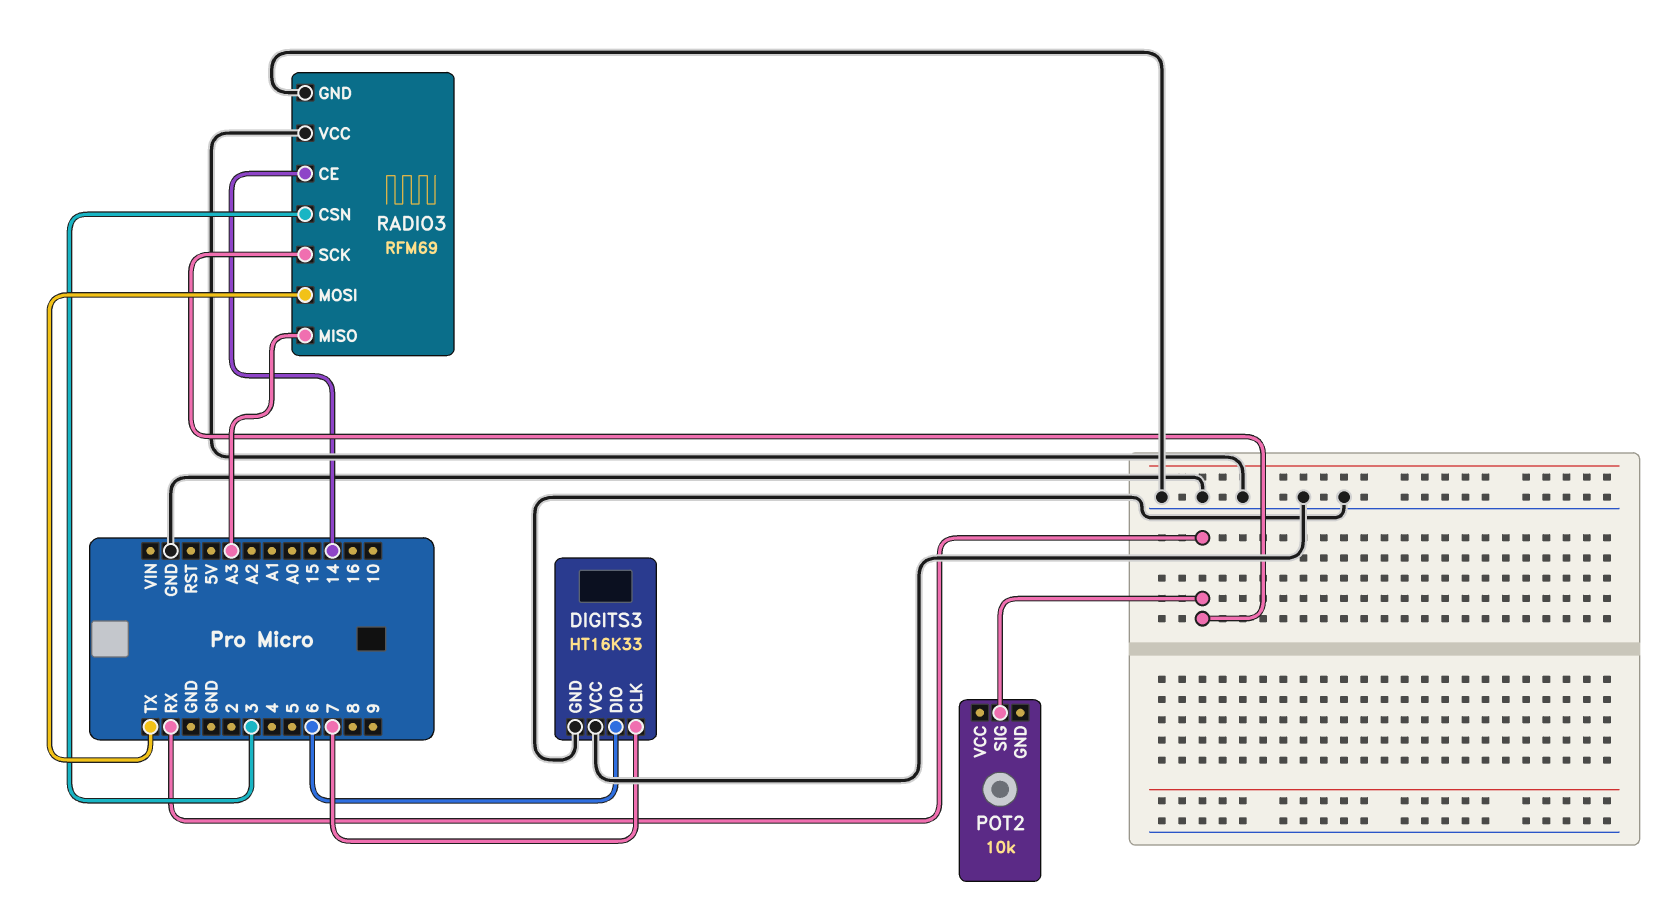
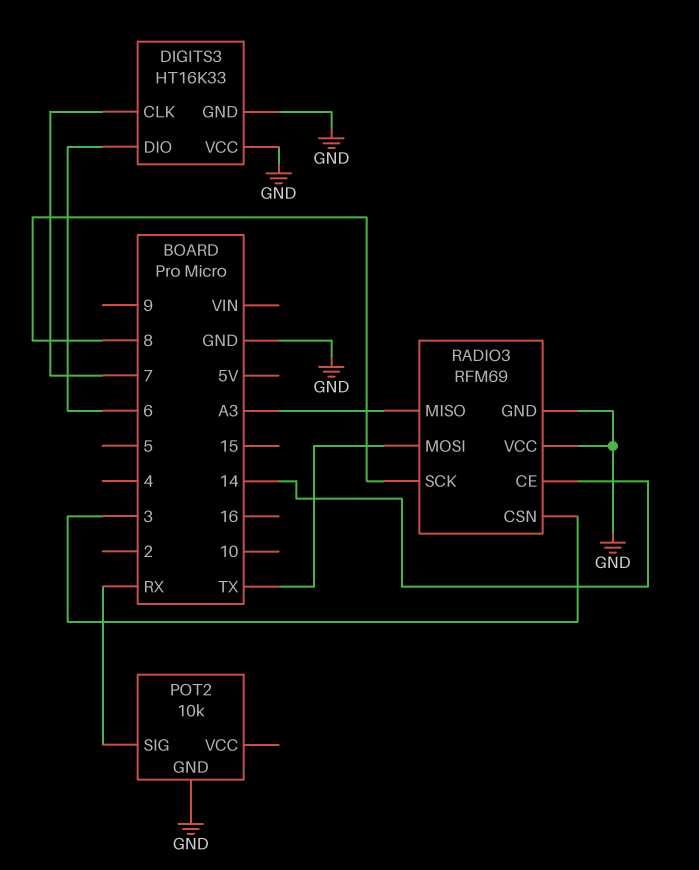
POT2 pin GND: none -> GND
RADIO3 pin SCK: RX -> 8

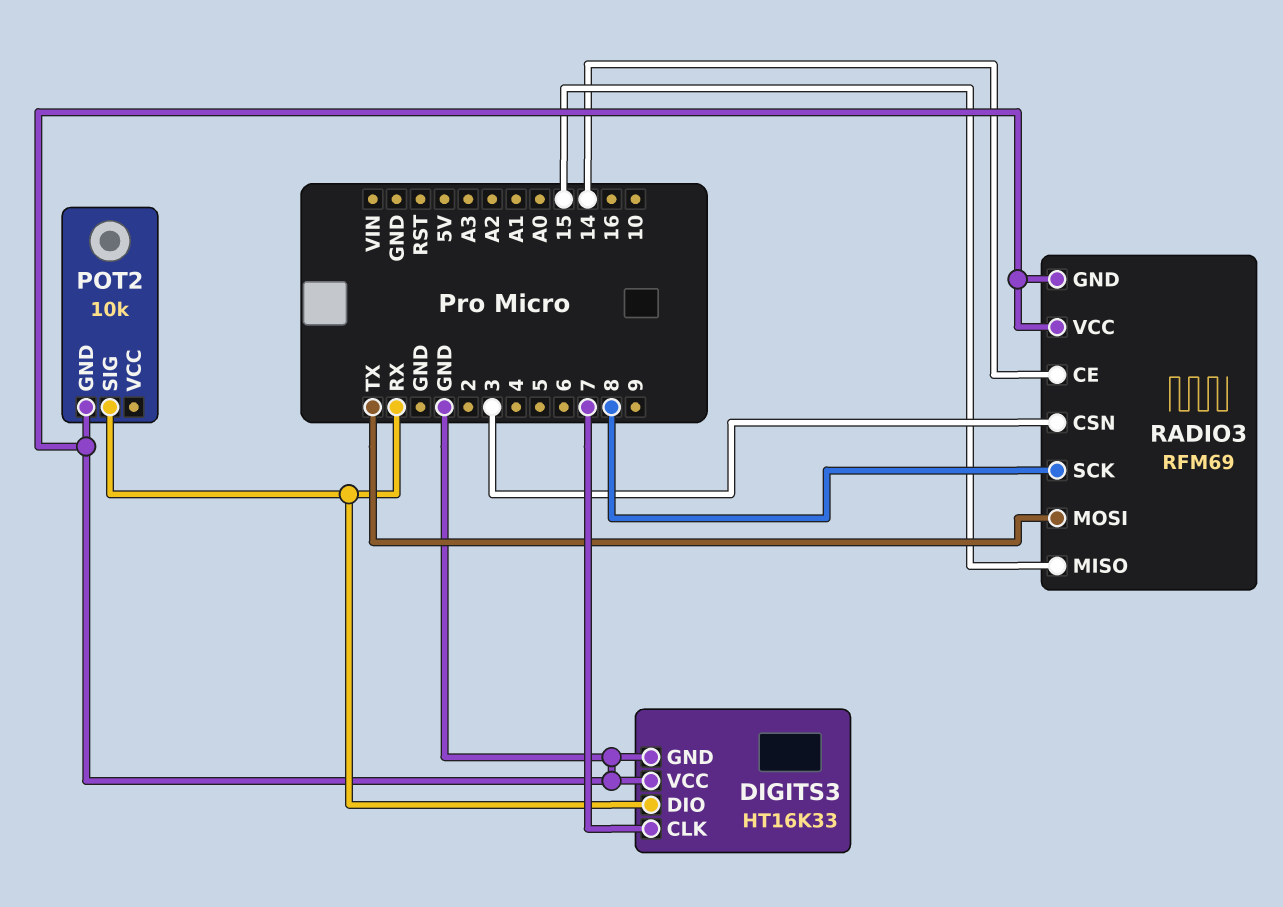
DIGITS3 pin DIO: 6 -> RX
RADIO3 pin MISO: A3 -> 15

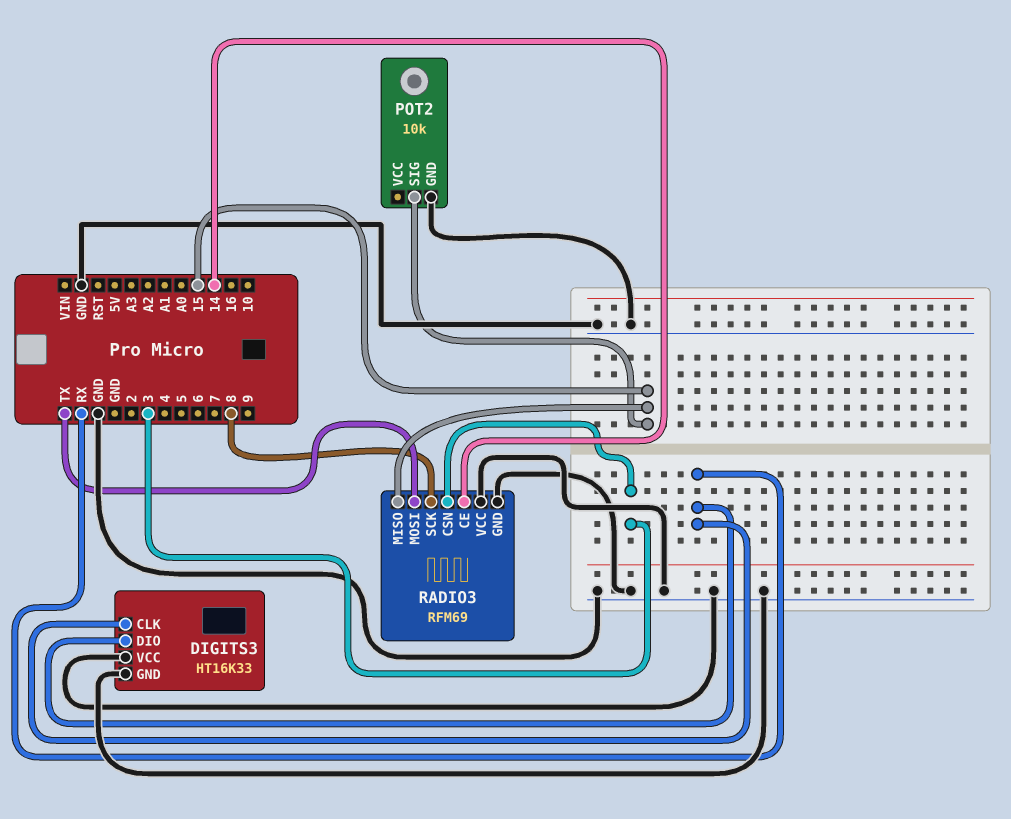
DIGITS3 pin CLK: 7 -> RX
POT2 pin SIG: RX -> 15

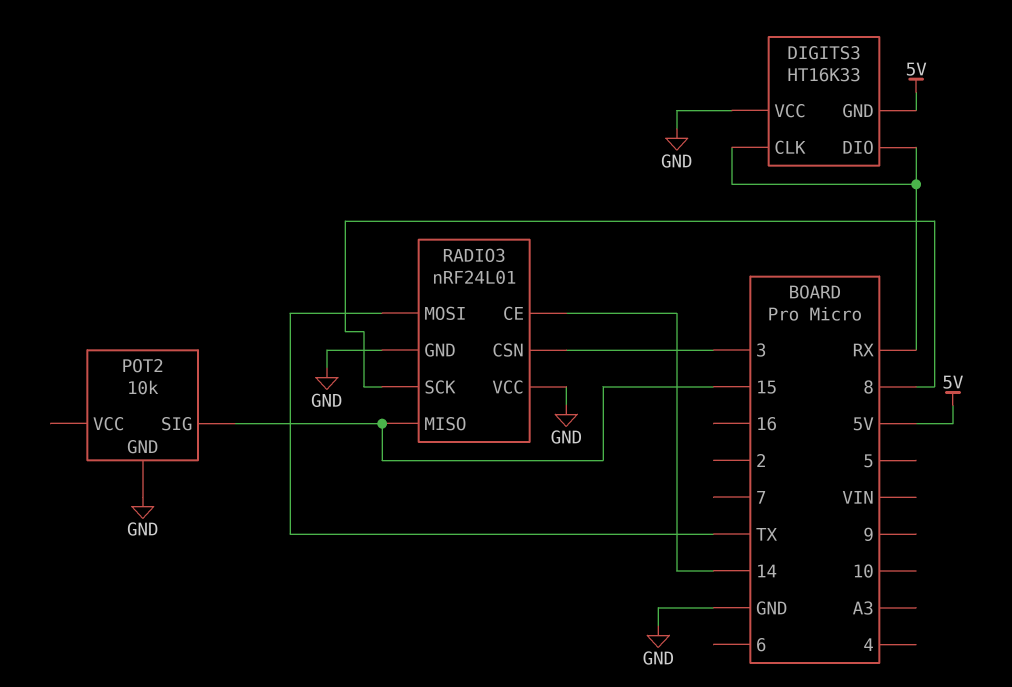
DIGITS3 pin GND: GND -> 5V
RADIO3: RFM69 -> nRF24L01

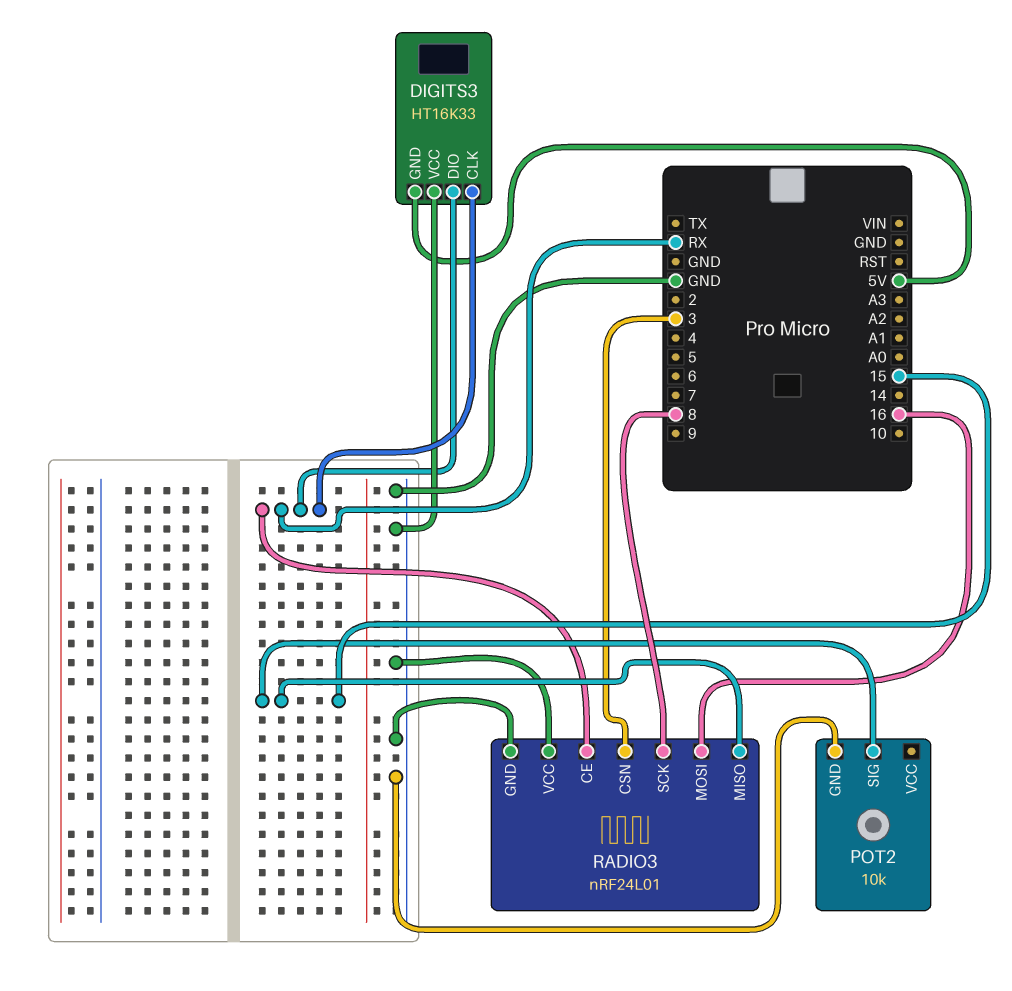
RADIO3 pin CE: 14 -> RX
RADIO3 pin MOSI: TX -> 16

